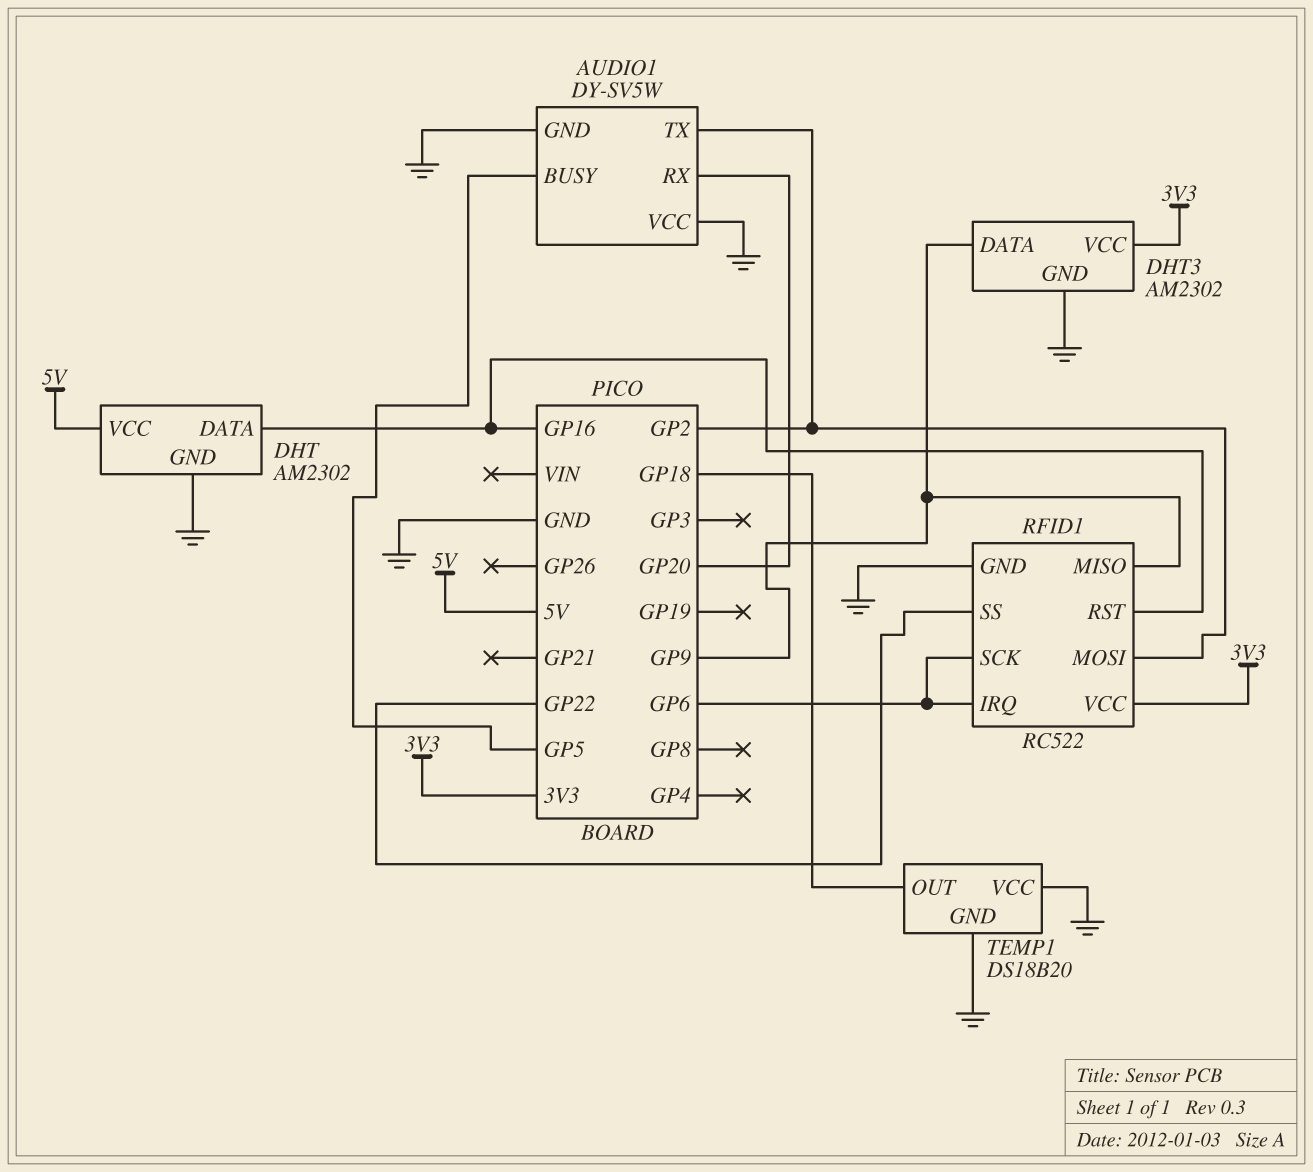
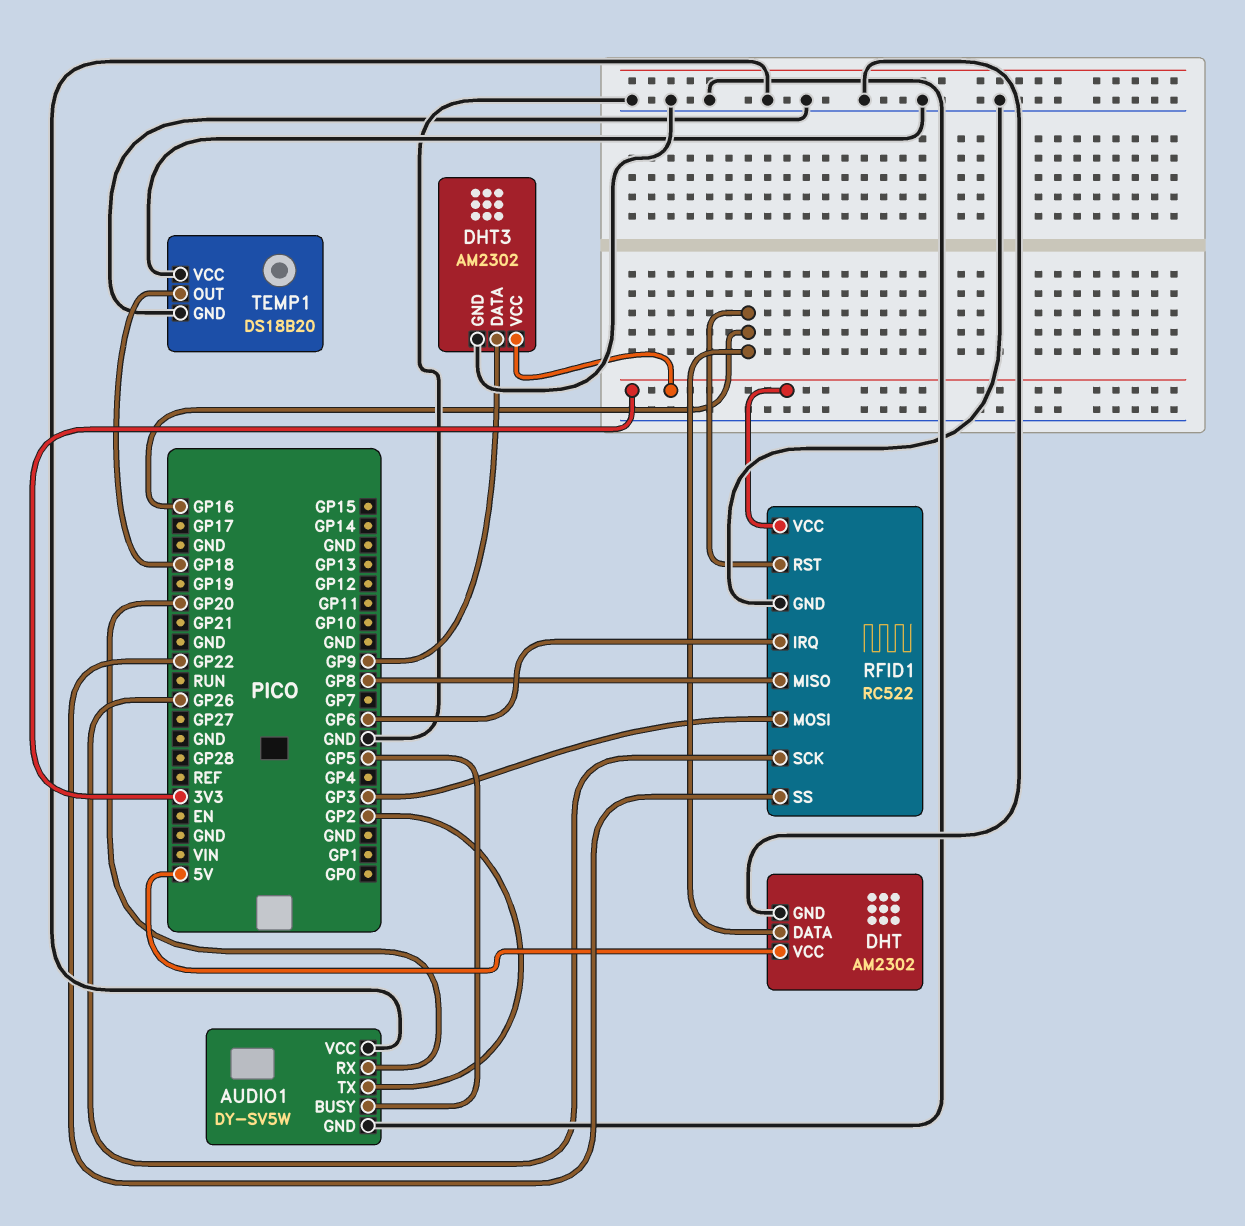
RFID1 pin MISO: GP9 -> GP8
RFID1 pin MOSI: GP2 -> GP3
RFID1 pin SCK: GP6 -> GP26

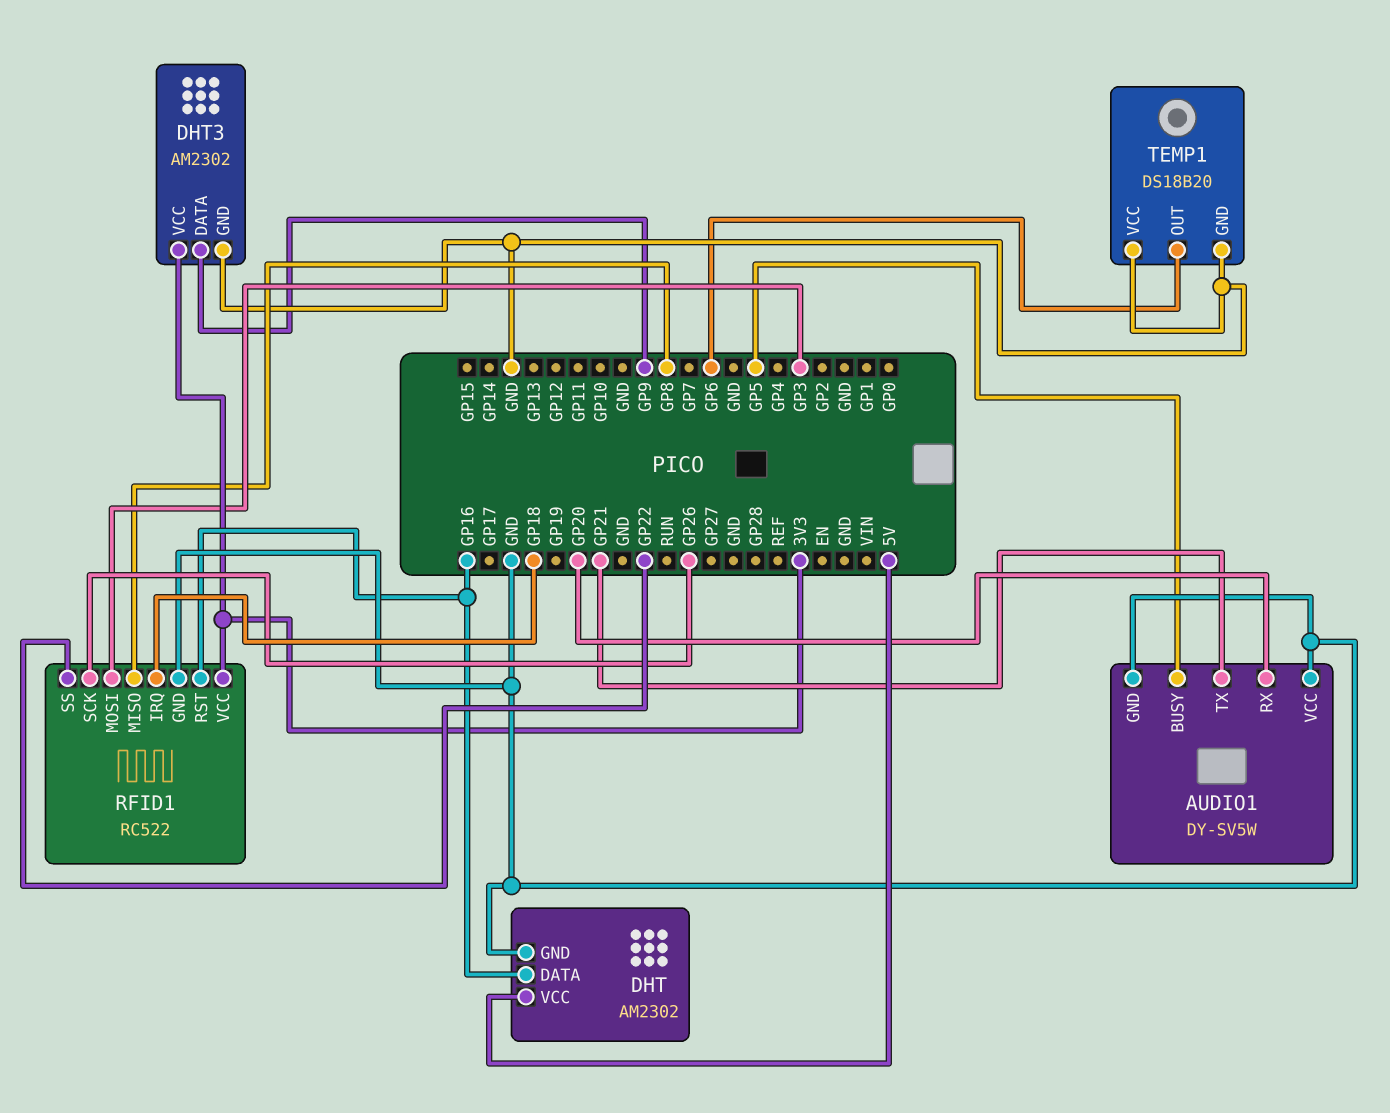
AUDIO1 pin TX: GP2 -> GP21
RFID1 pin IRQ: GP6 -> GP18
TEMP1 pin OUT: GP18 -> GP6

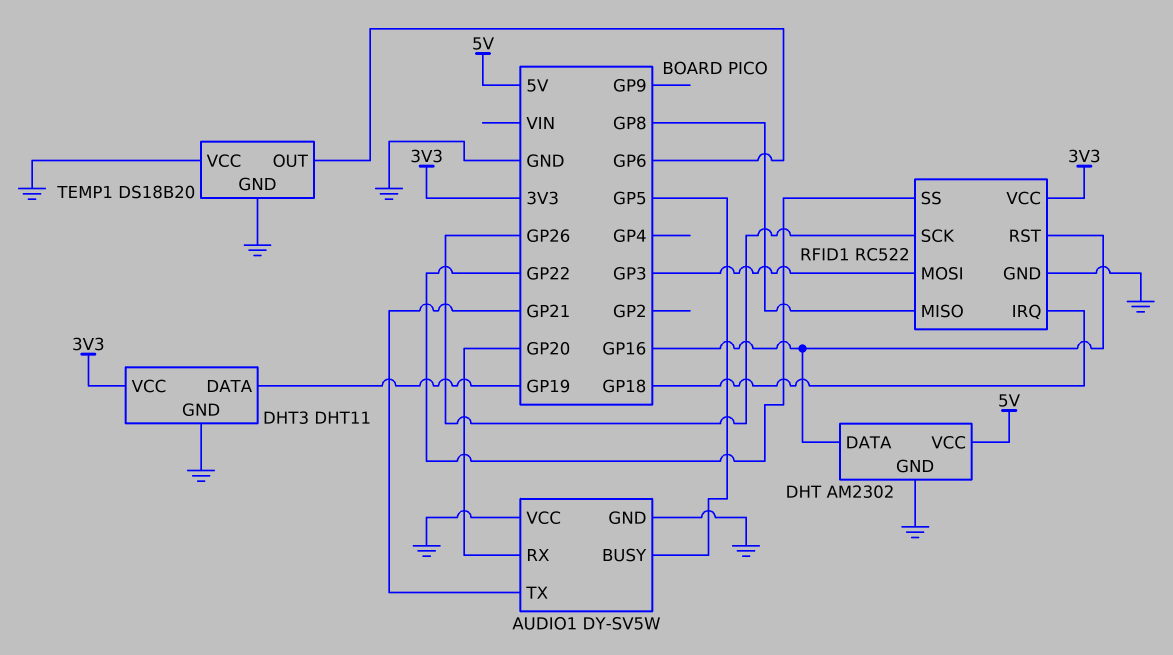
DHT3: AM2302 -> DHT11
DHT3 pin DATA: GP9 -> GP19

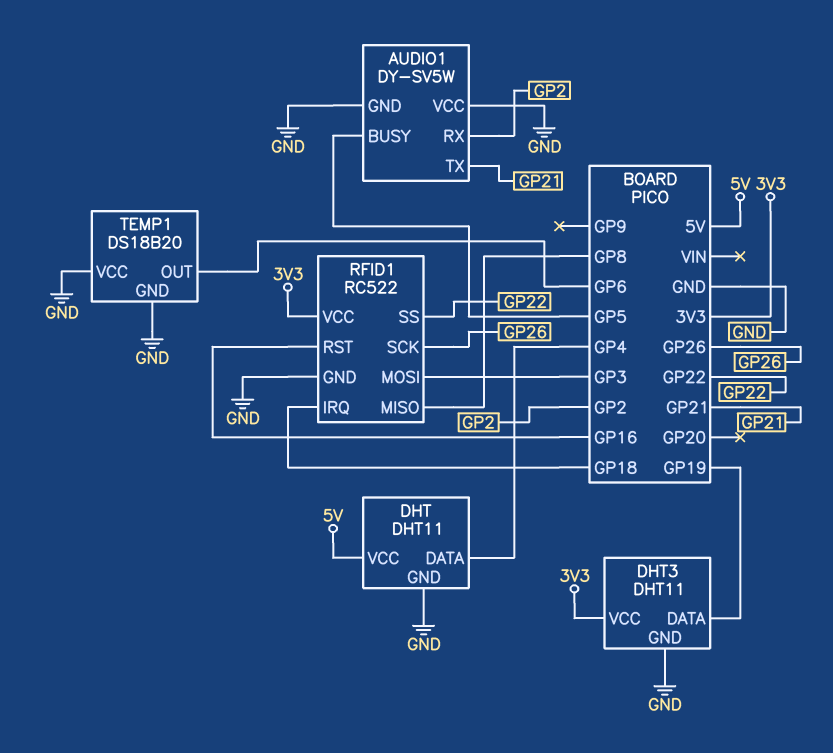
AUDIO1 pin RX: GP20 -> GP2
DHT: AM2302 -> DHT11
DHT pin DATA: GP16 -> GP4

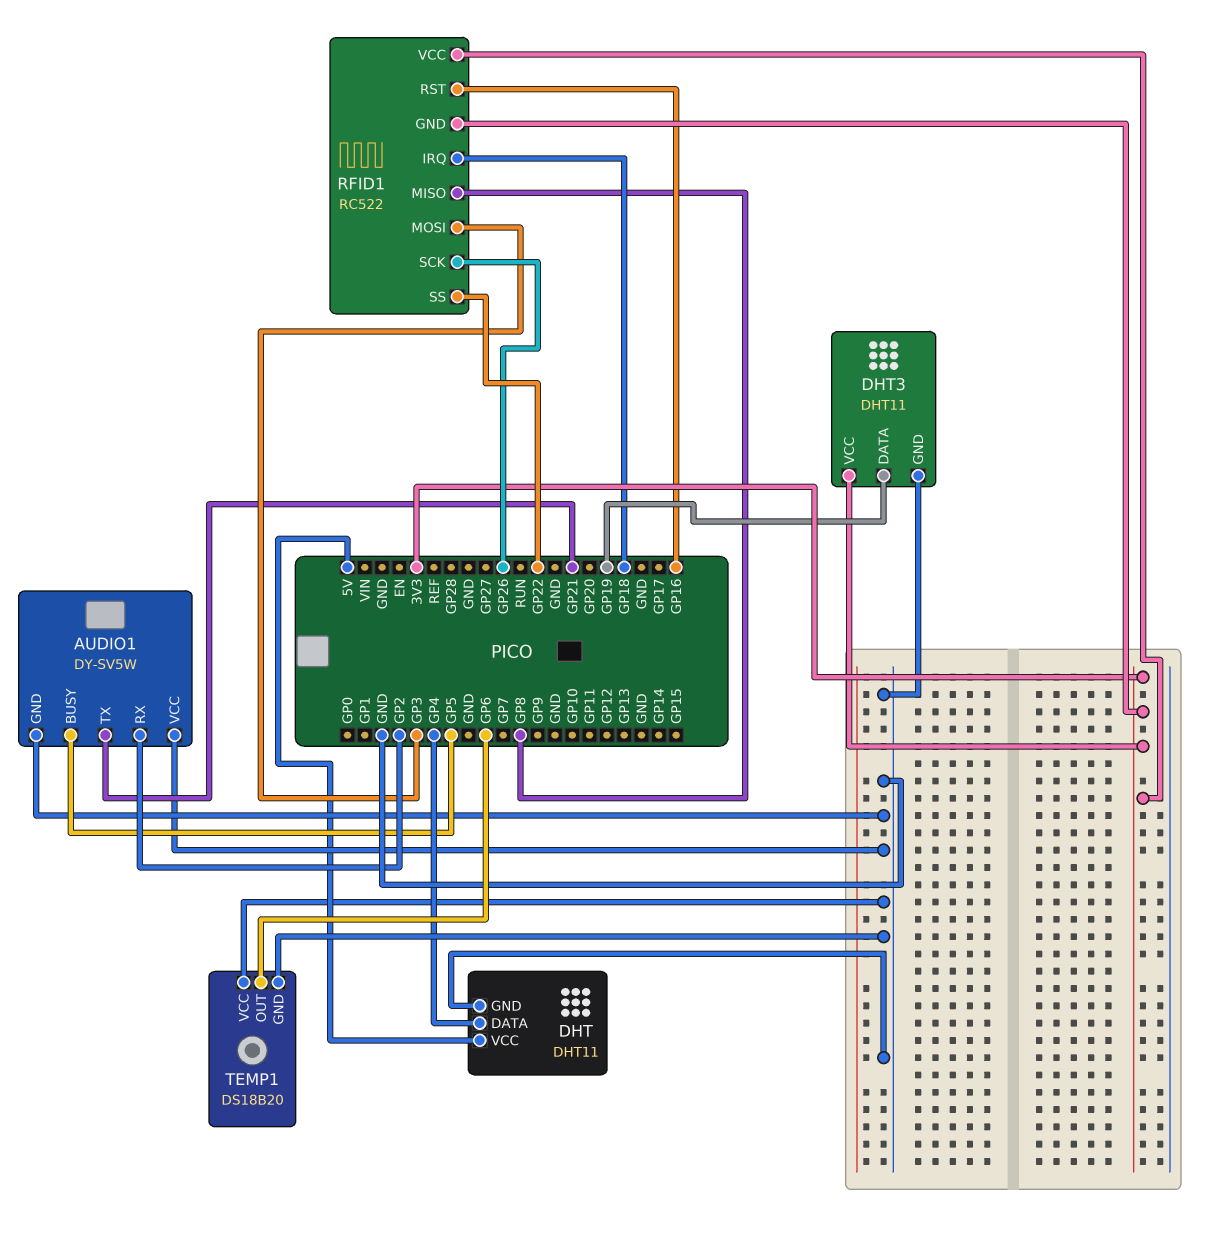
RFID1 pin GND: GND -> 3V3

